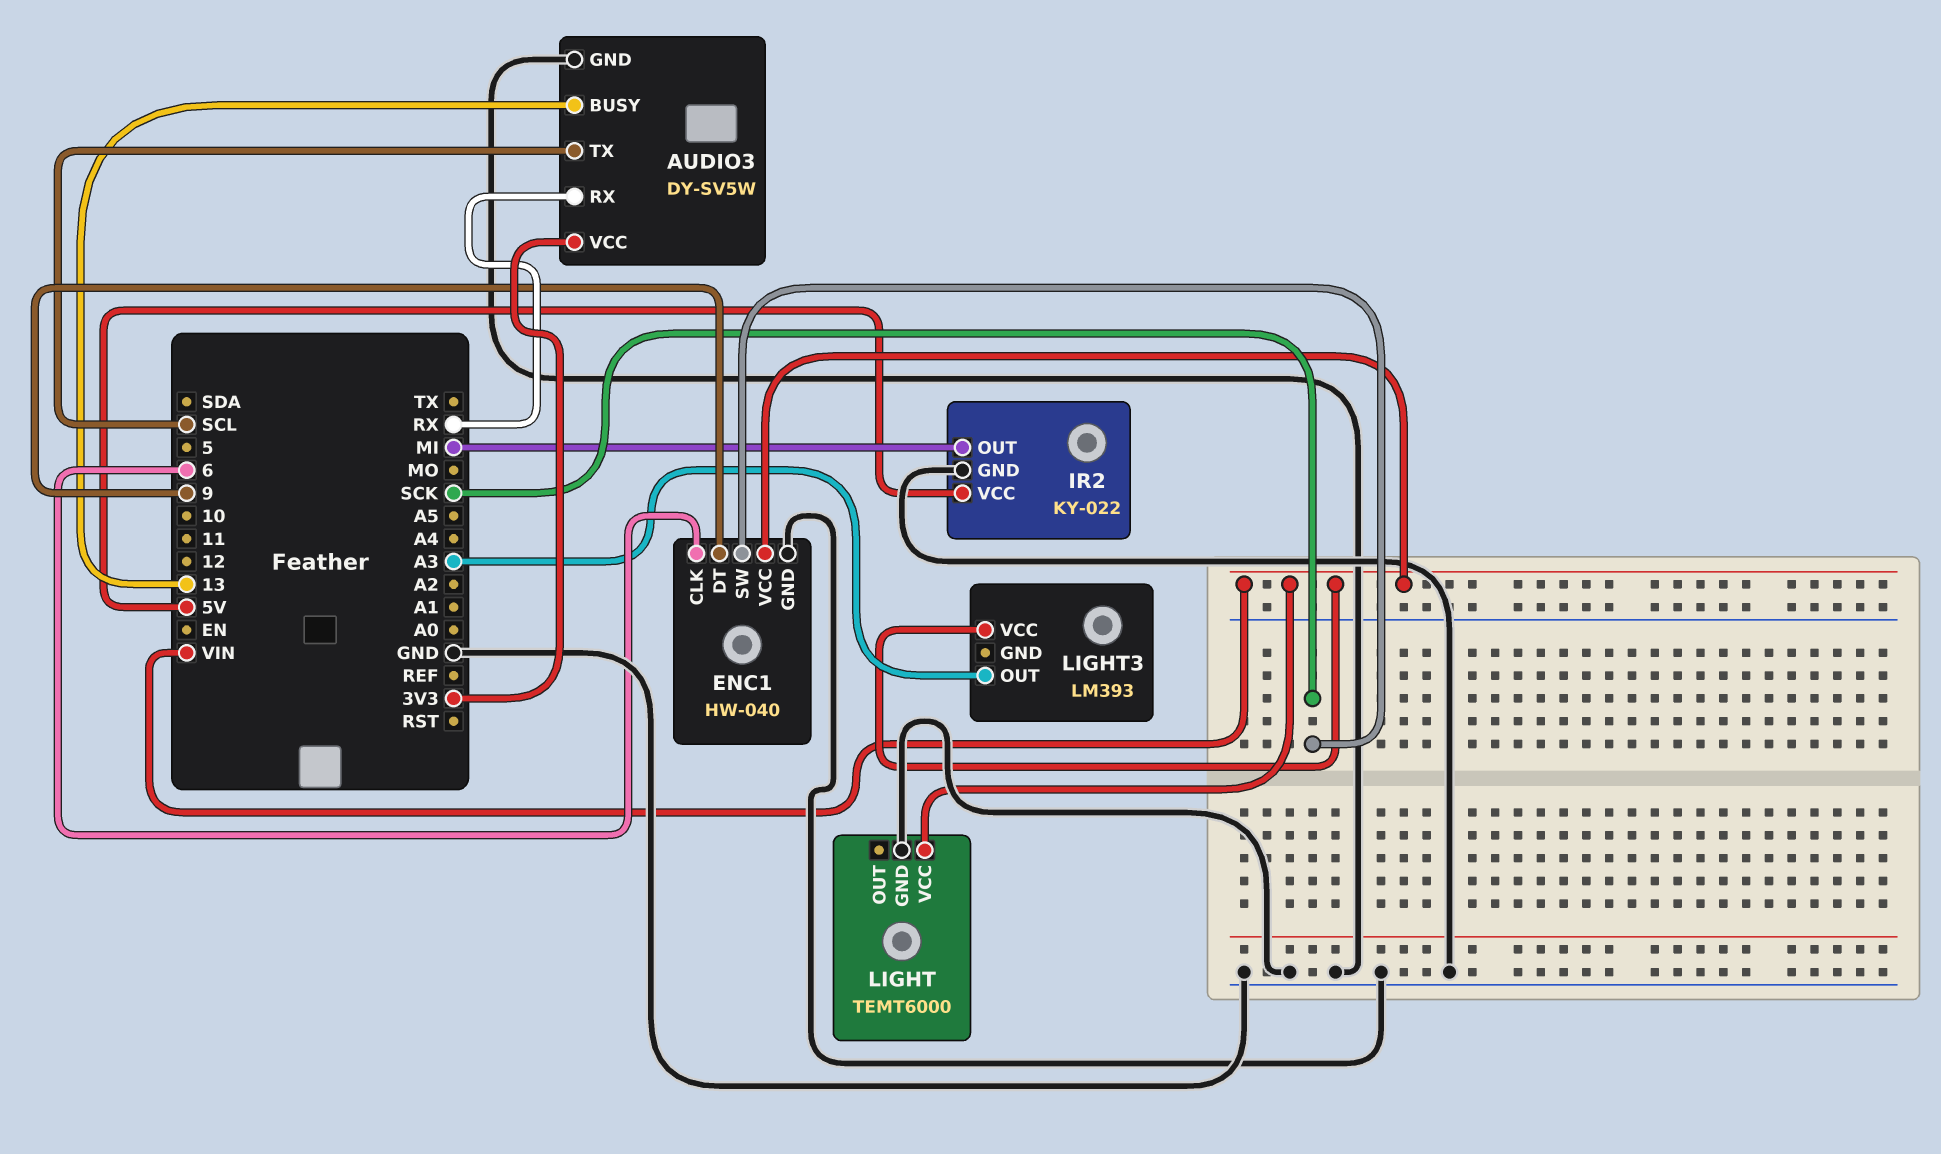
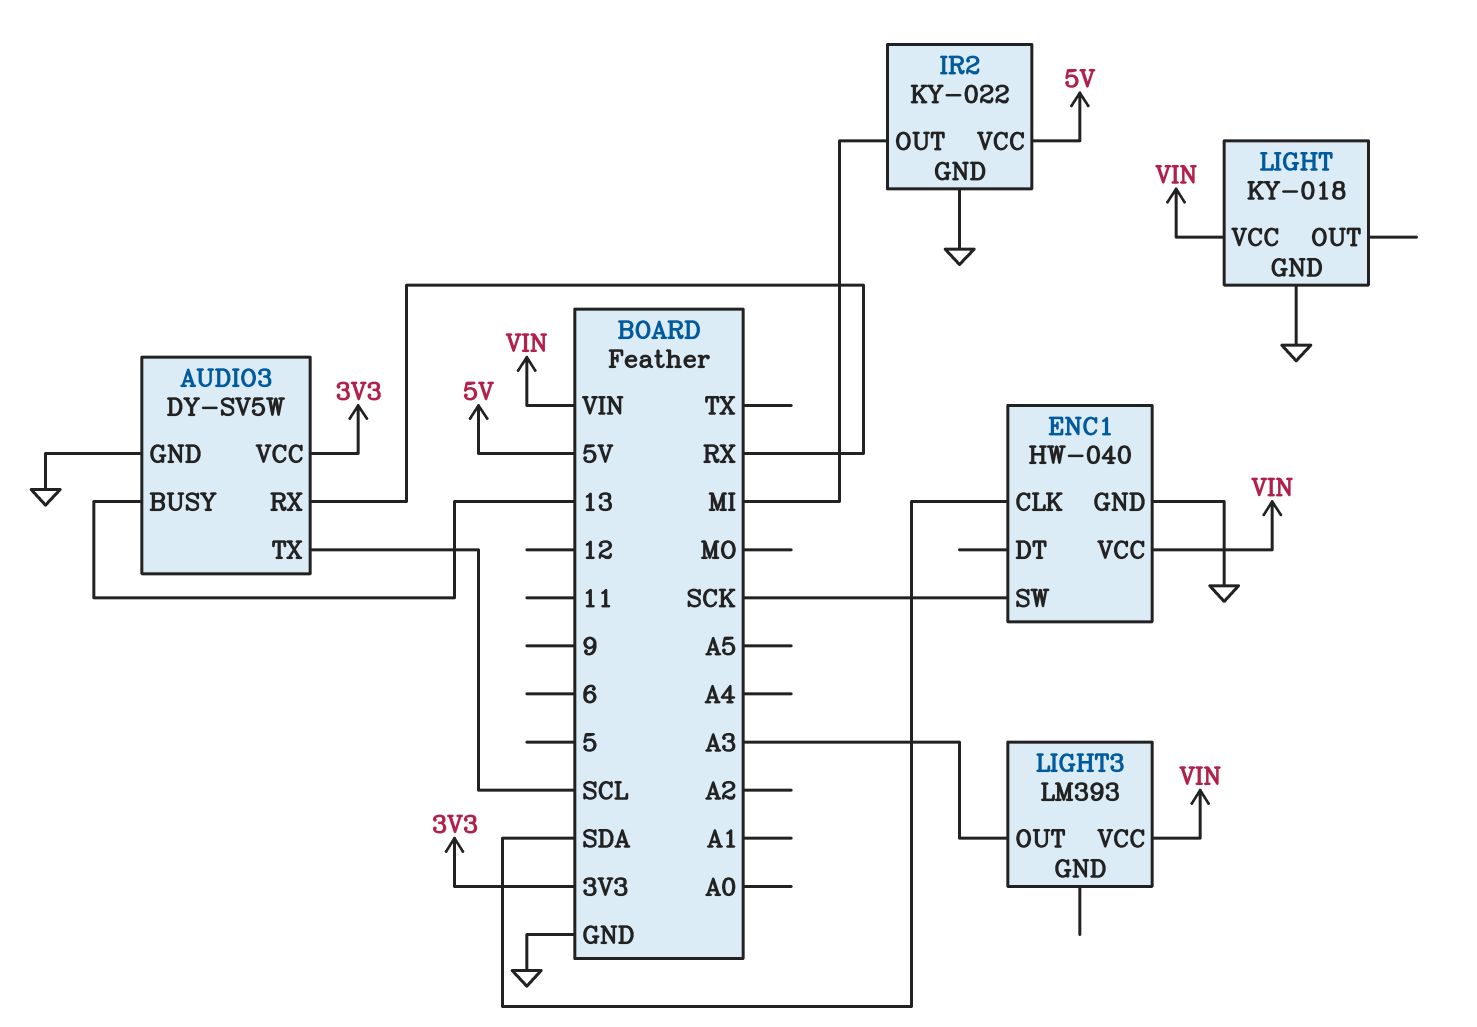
ENC1 pin CLK: 6 -> SDA
ENC1 pin DT: 9 -> none
LIGHT: TEMT6000 -> KY-018

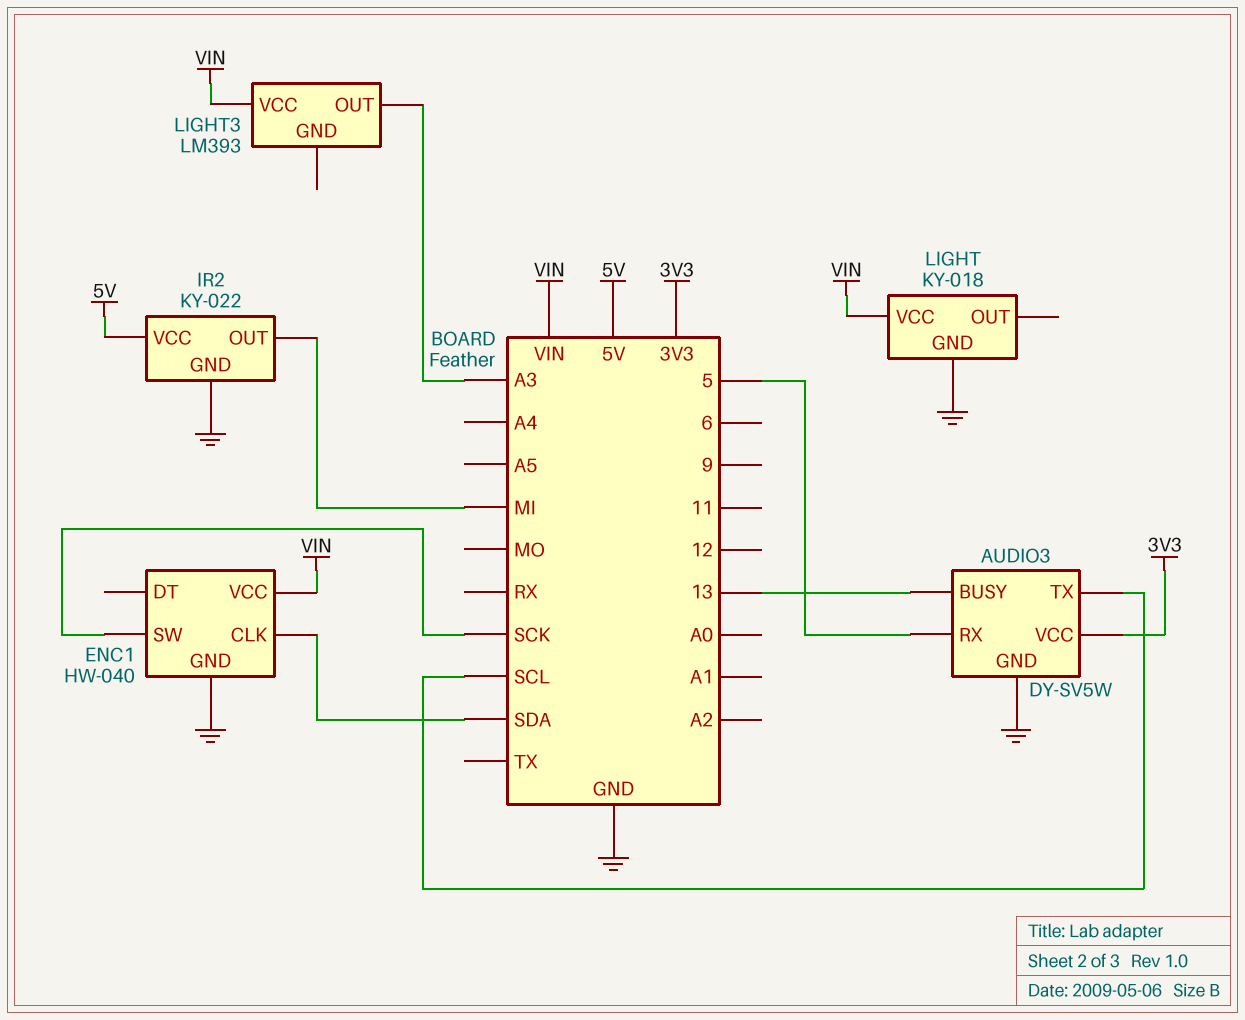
AUDIO3 pin RX: RX -> 5

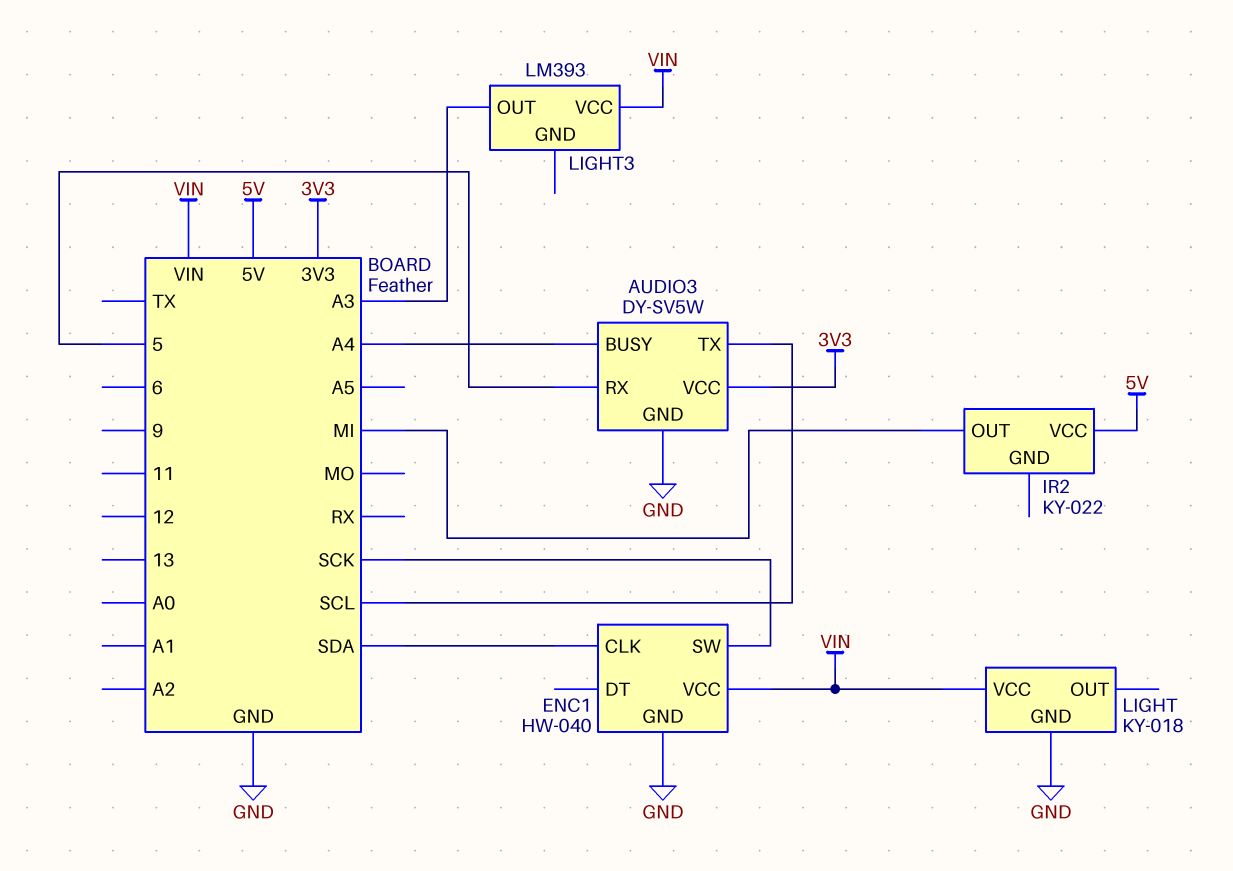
AUDIO3 pin BUSY: 13 -> A4
IR2 pin GND: GND -> none

